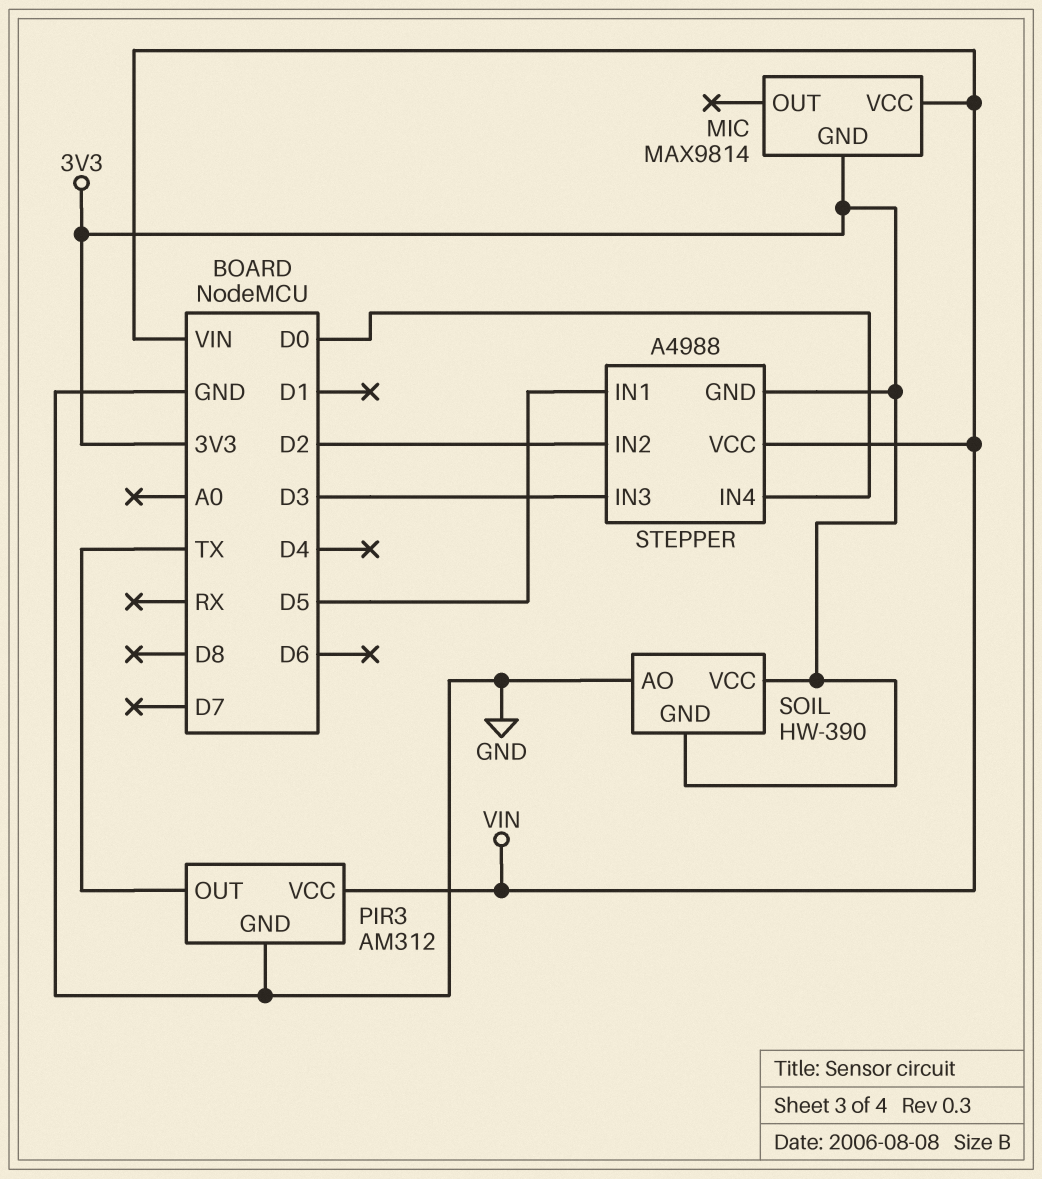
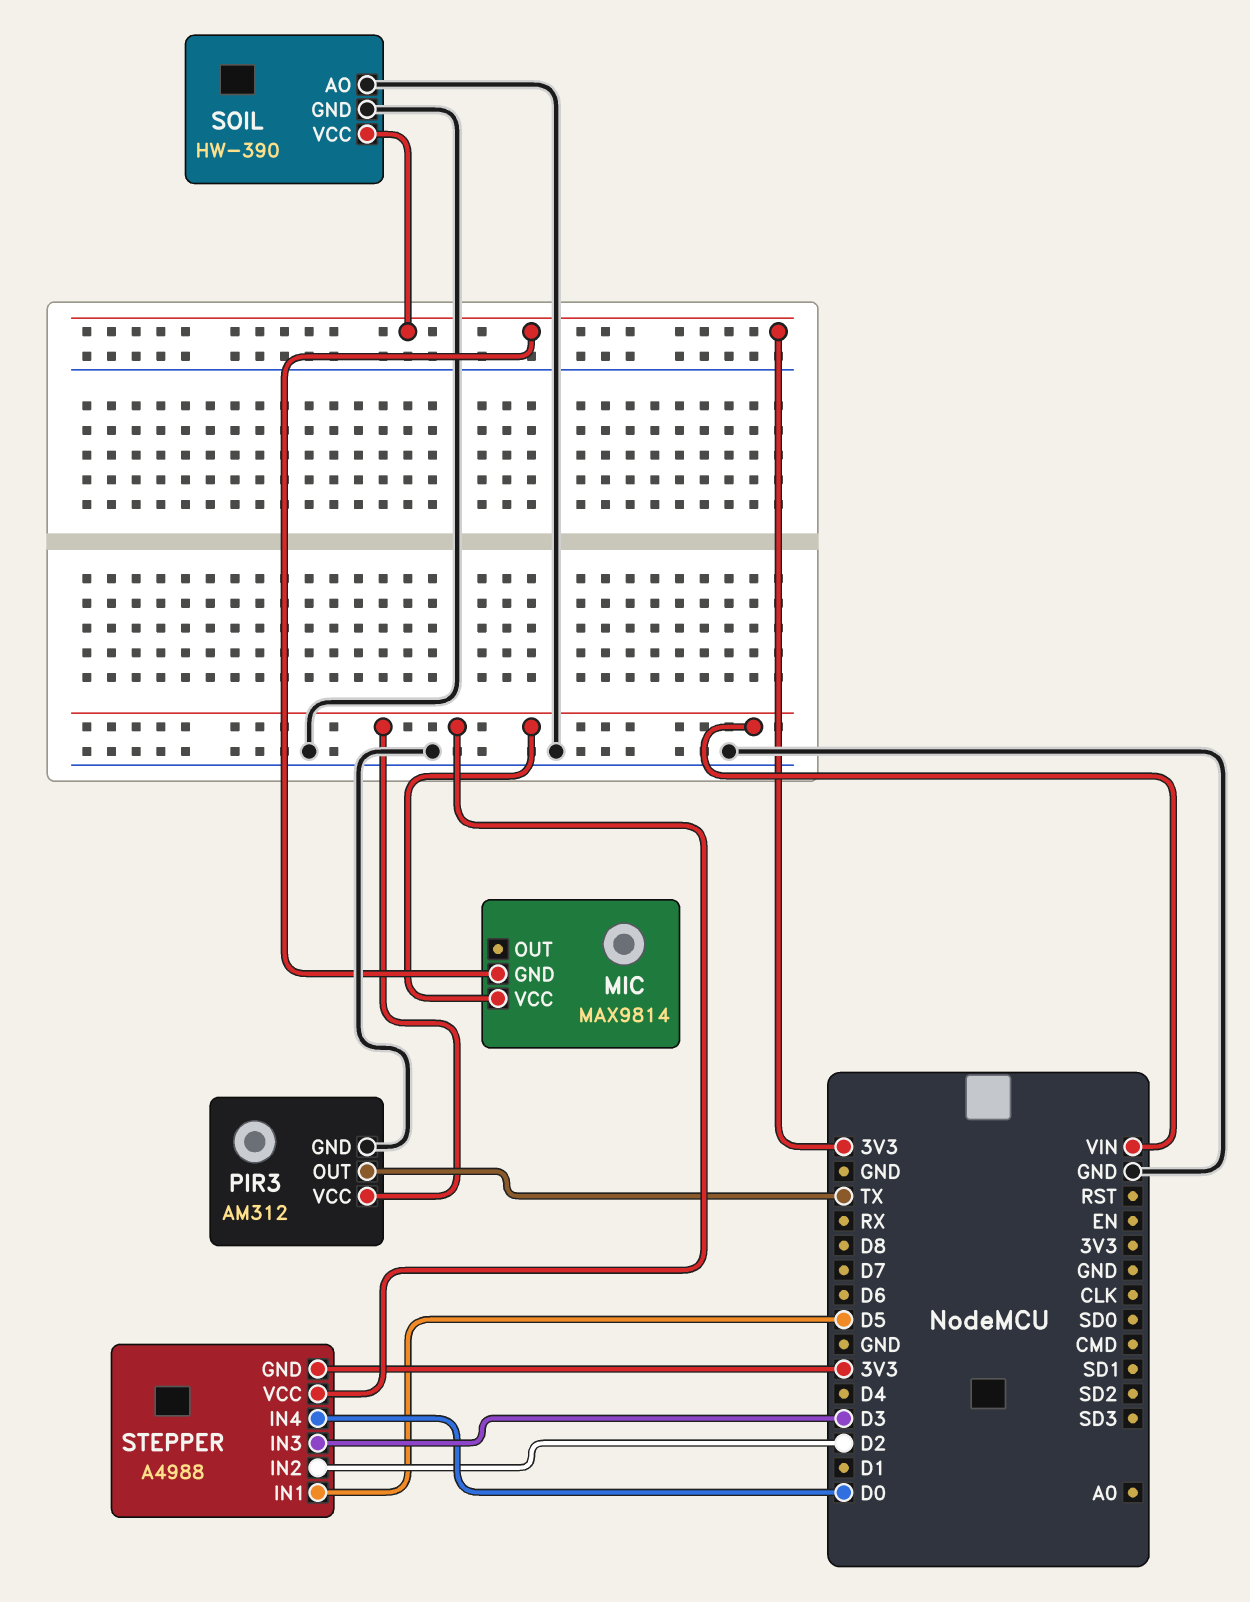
SOIL pin GND: 3V3 -> GND

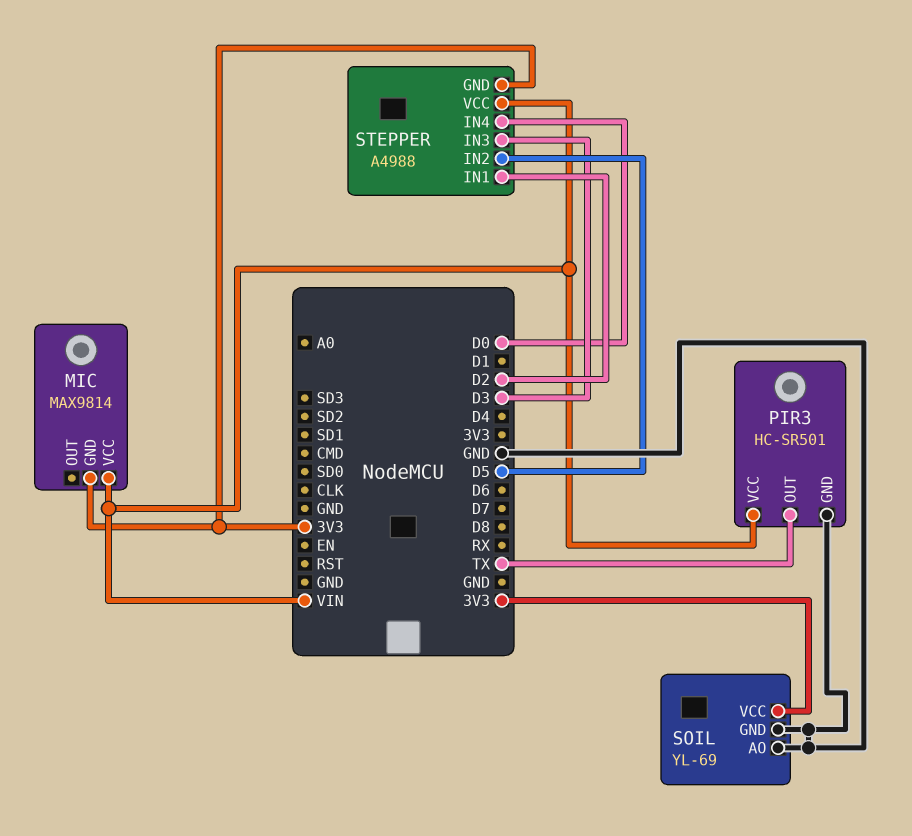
PIR3: AM312 -> HC-SR501
SOIL: HW-390 -> YL-69
STEPPER pin IN1: D5 -> D2
STEPPER pin IN2: D2 -> D5

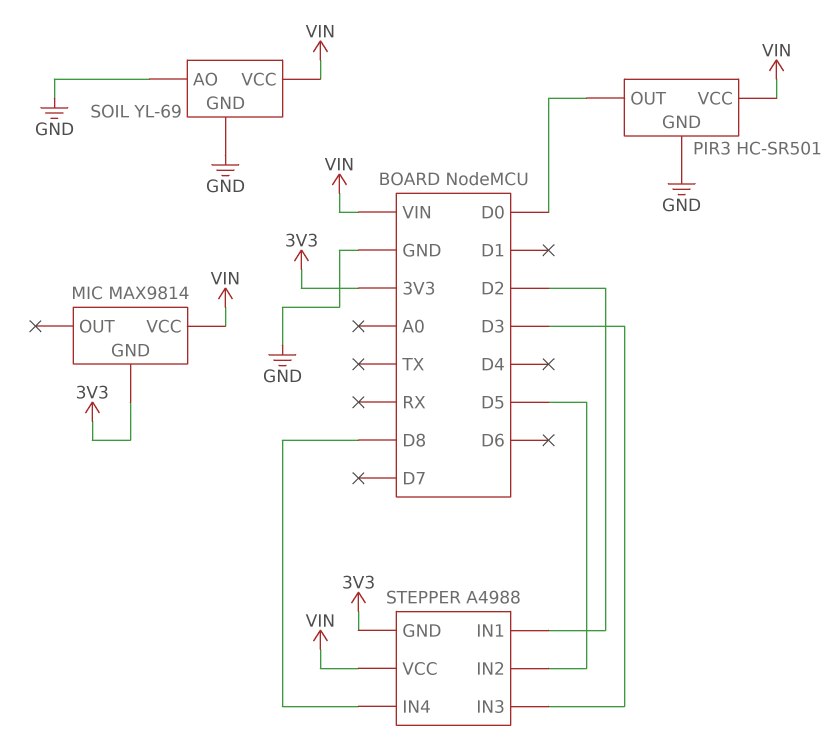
PIR3 pin OUT: TX -> D0
SOIL pin VCC: 3V3 -> VIN
STEPPER pin IN4: D0 -> D8

